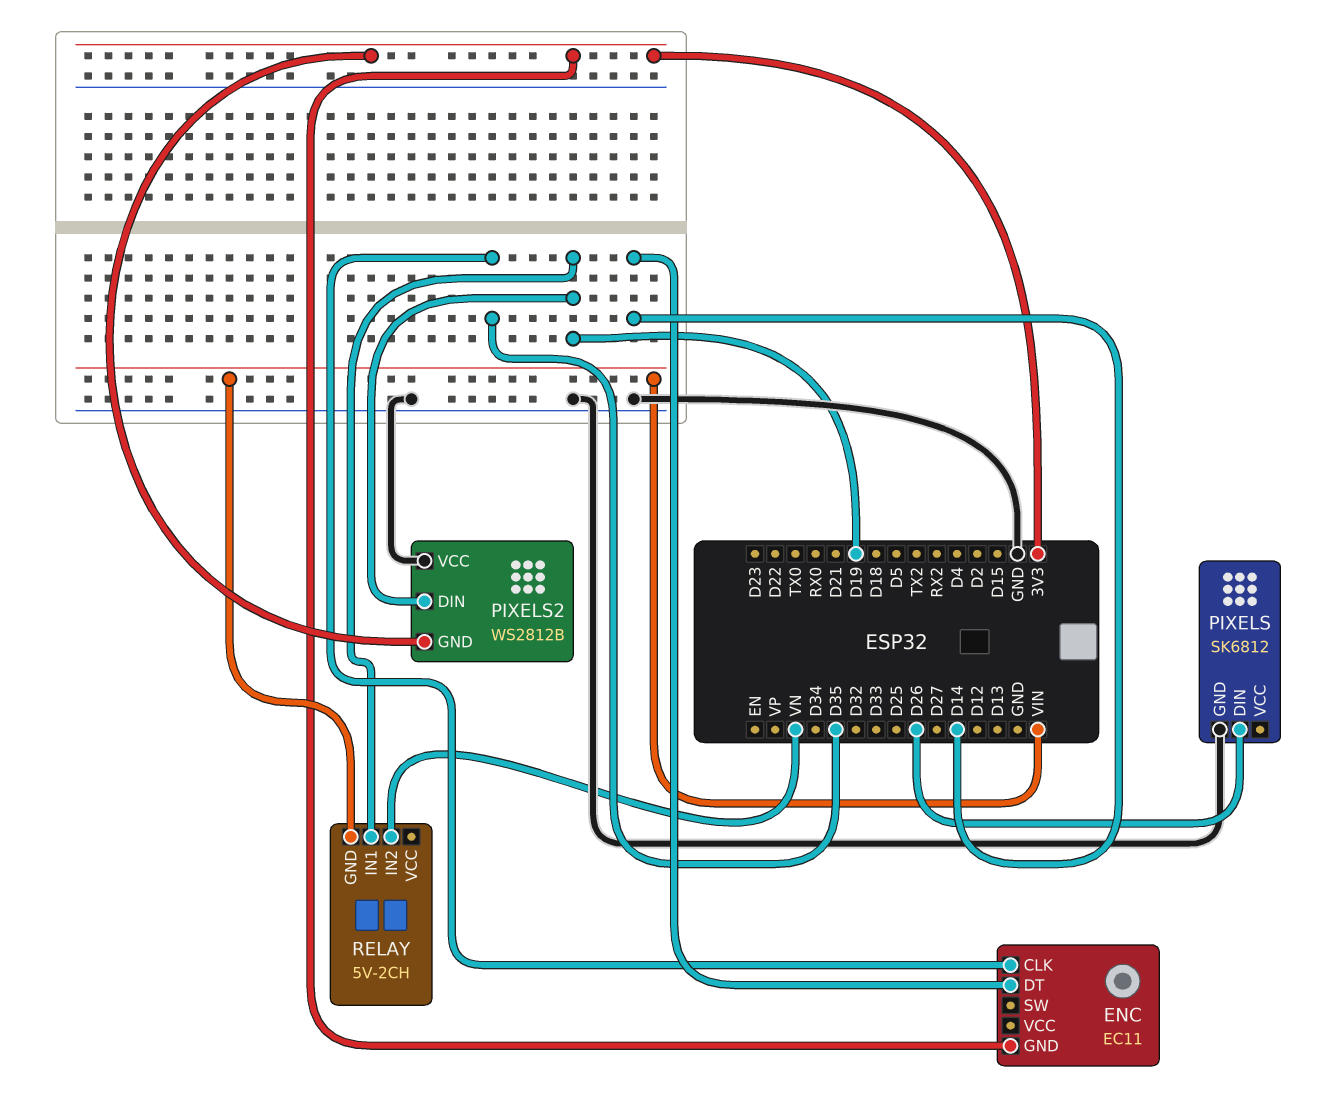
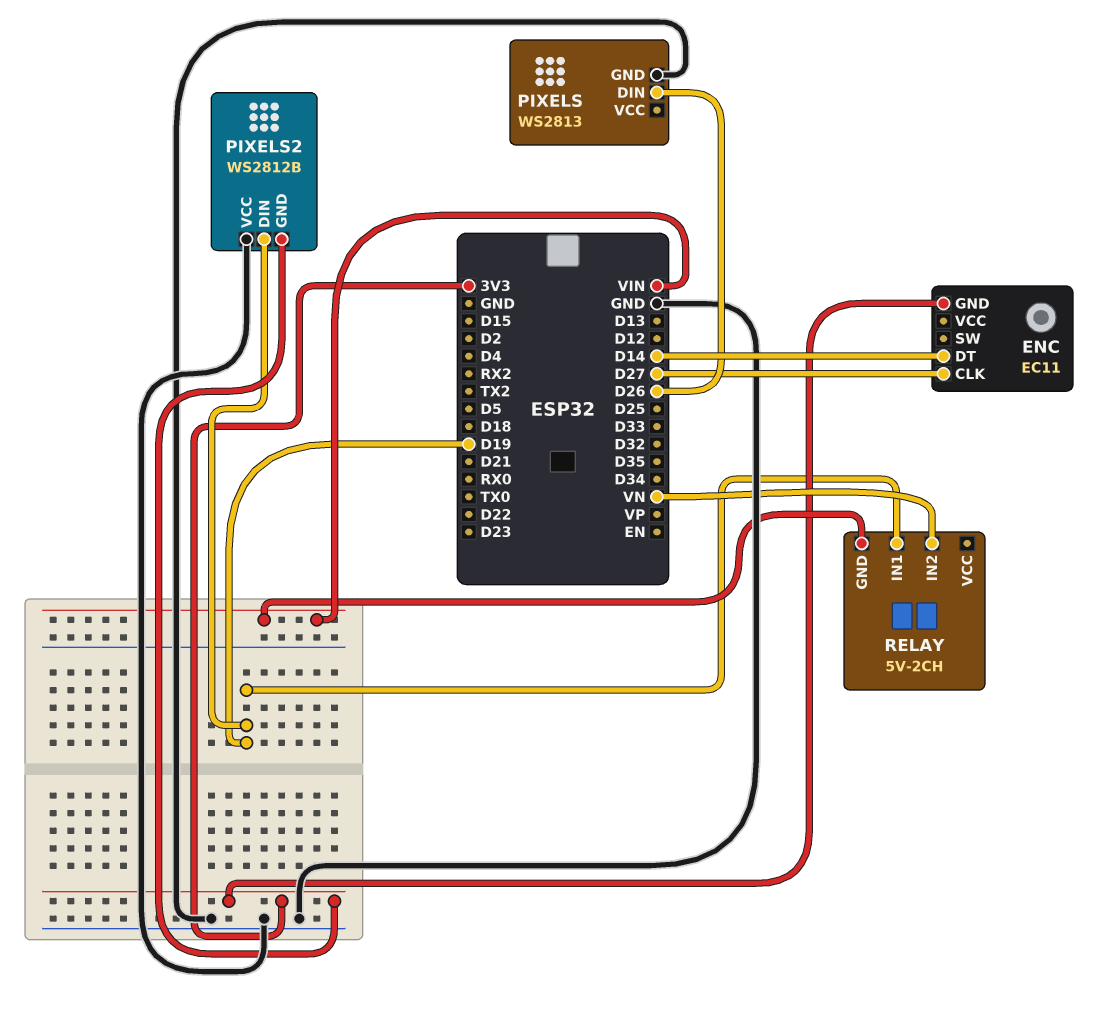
ENC pin CLK: D35 -> D27
PIXELS: SK6812 -> WS2813

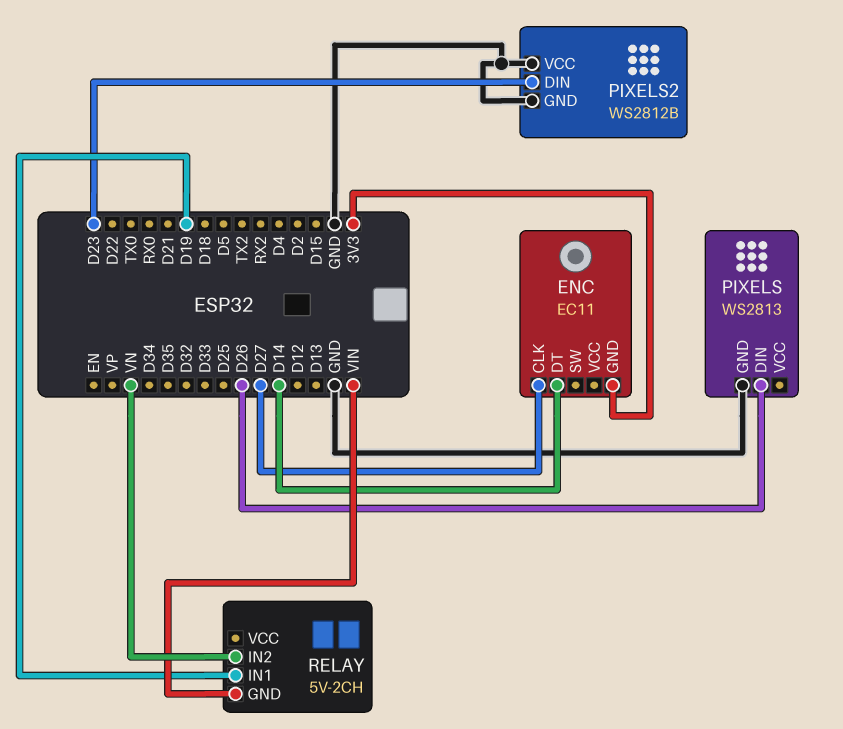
PIXELS2 pin DIN: D19 -> D23
PIXELS2 pin GND: 3V3 -> GND

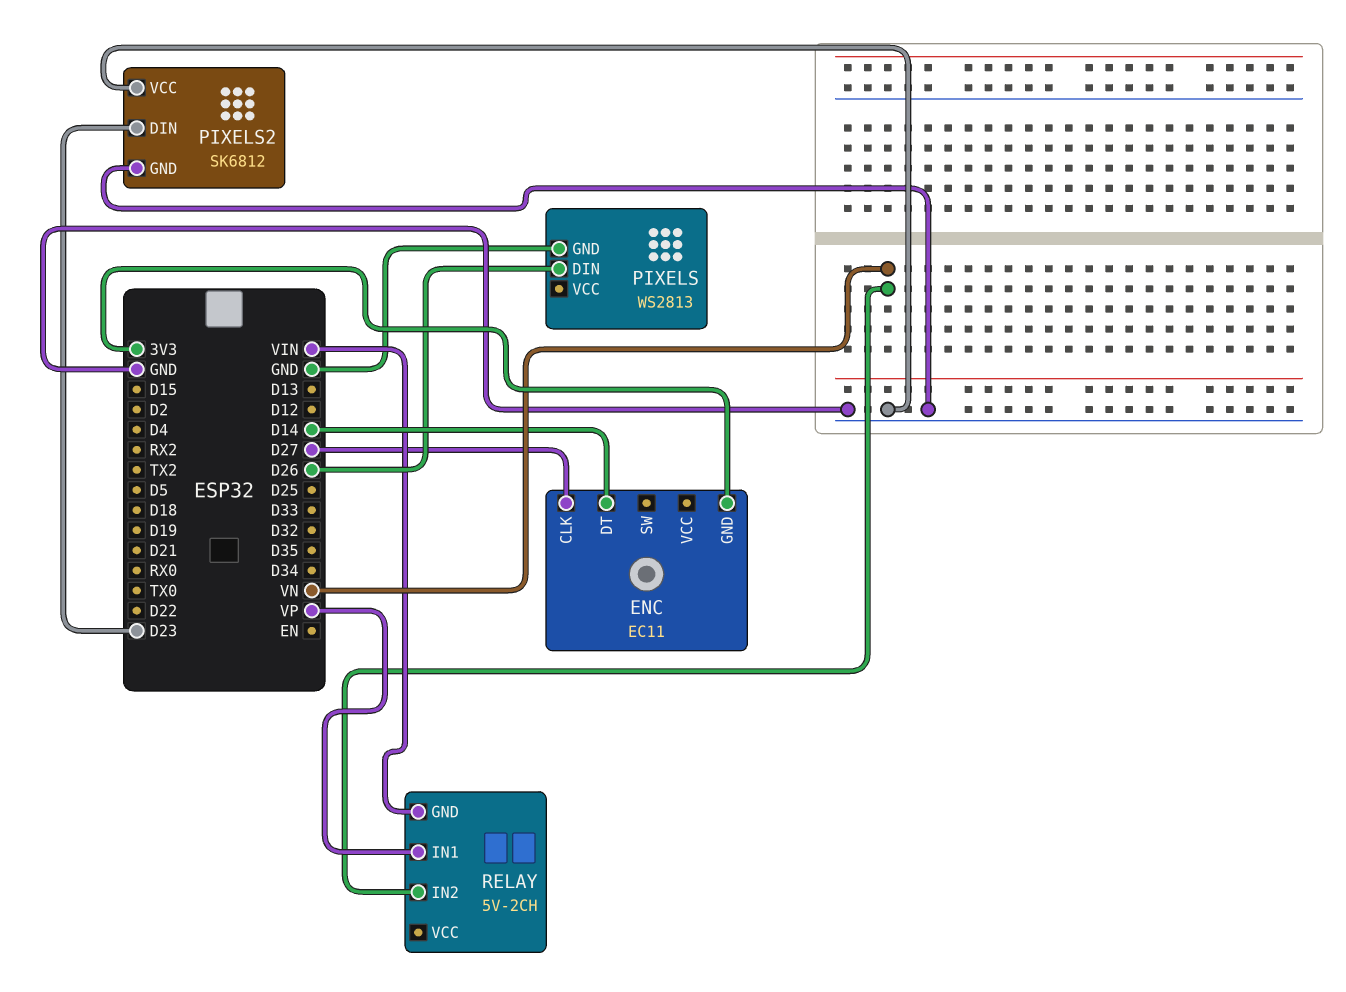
PIXELS2: WS2812B -> SK6812
RELAY pin IN1: D19 -> VP

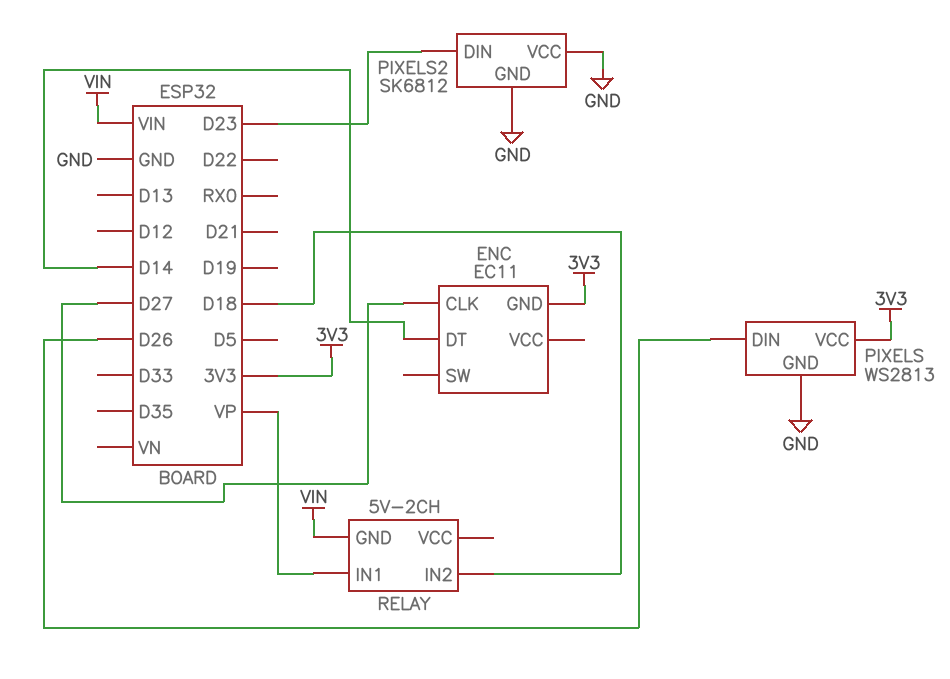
PIXELS pin VCC: none -> 3V3
RELAY pin IN2: VN -> D18

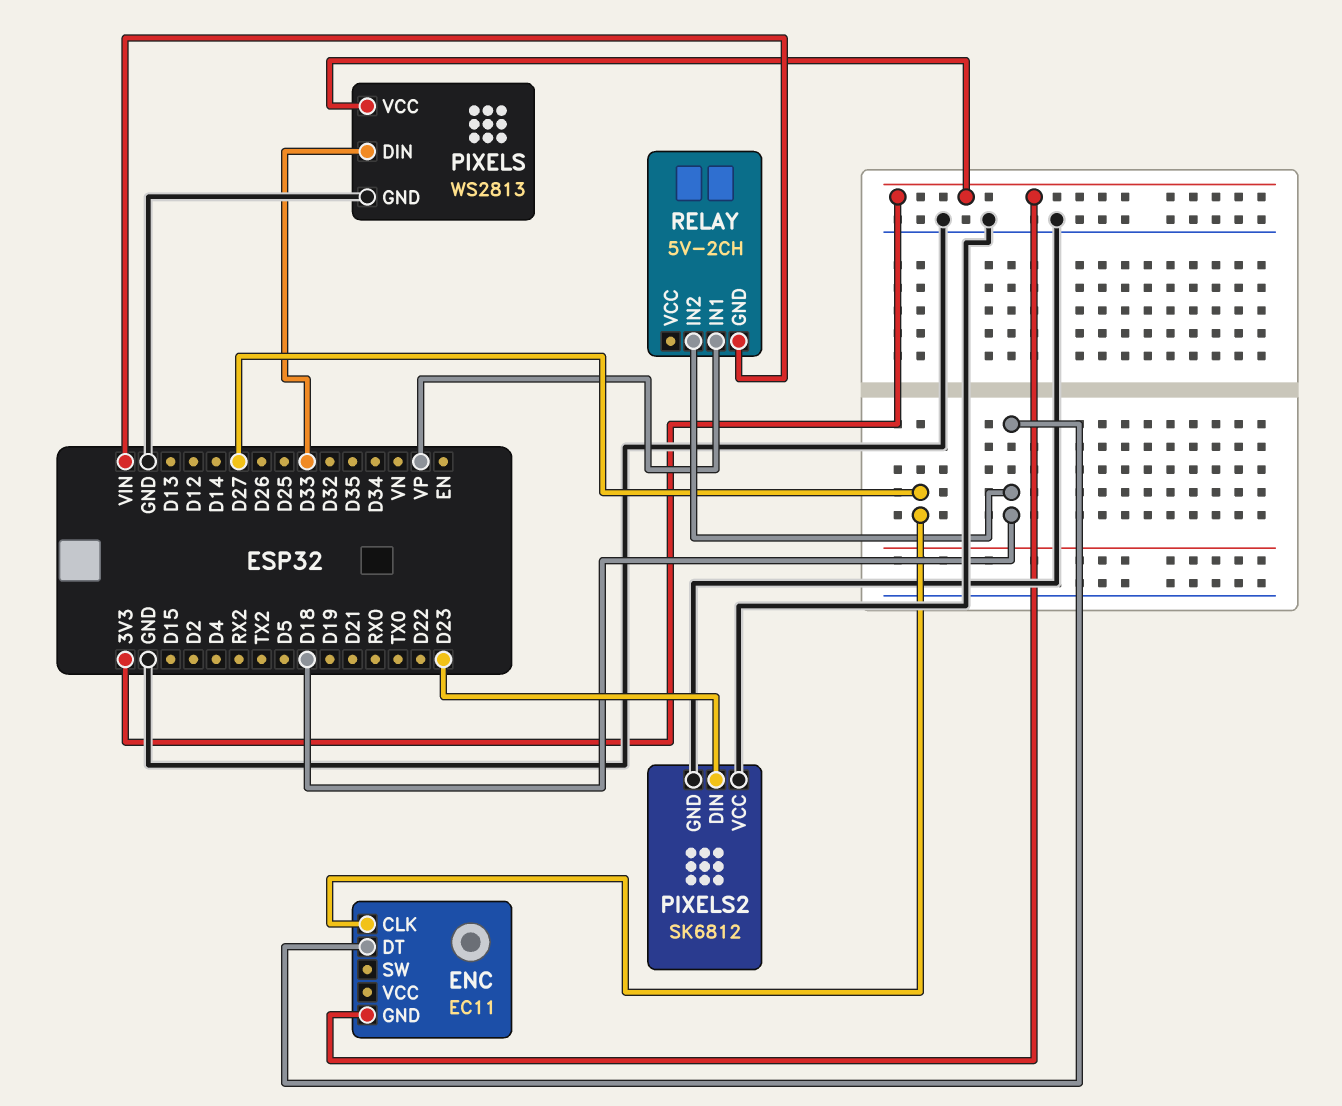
ENC pin DT: D14 -> D18
PIXELS pin DIN: D26 -> D33

